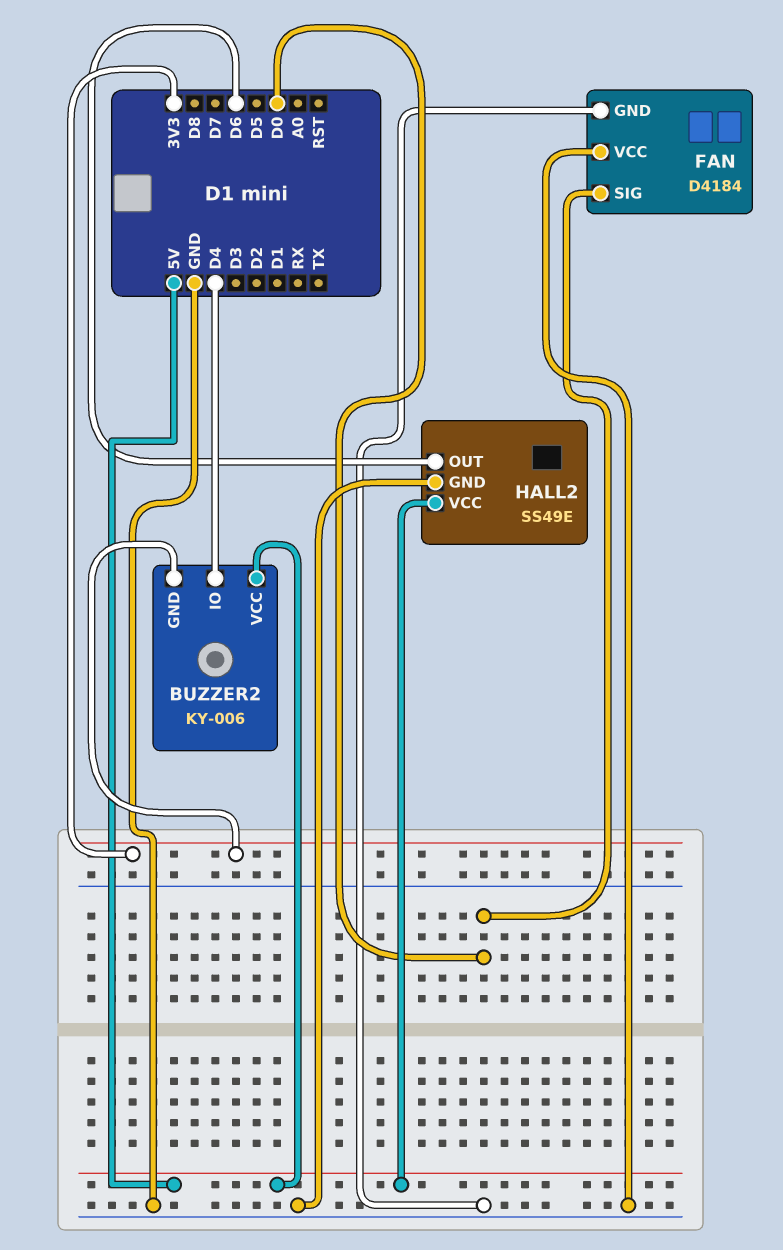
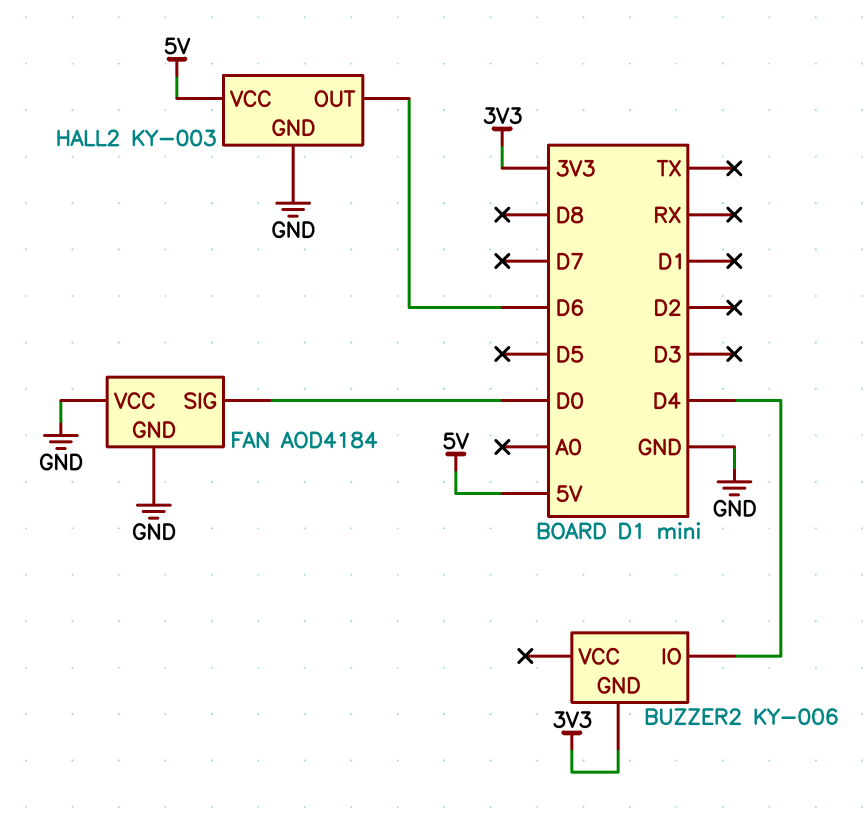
BUZZER2 pin VCC: 5V -> none
FAN: D4184 -> AOD4184
HALL2: SS49E -> KY-003

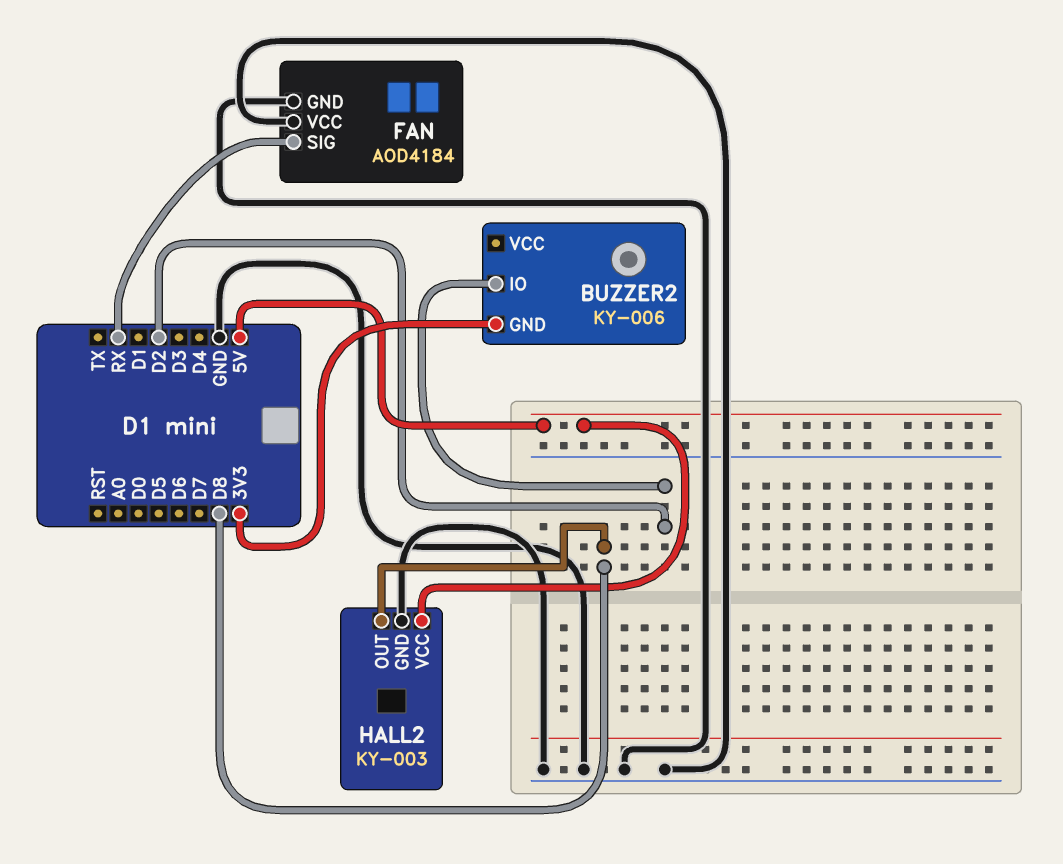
BUZZER2 pin IO: D4 -> D2
FAN pin SIG: D0 -> RX
HALL2 pin OUT: D6 -> D8

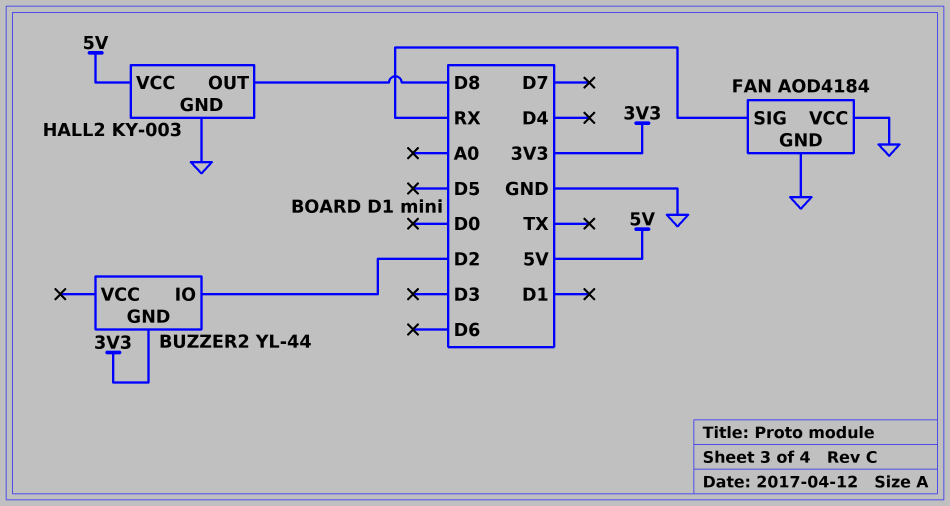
BUZZER2: KY-006 -> YL-44

